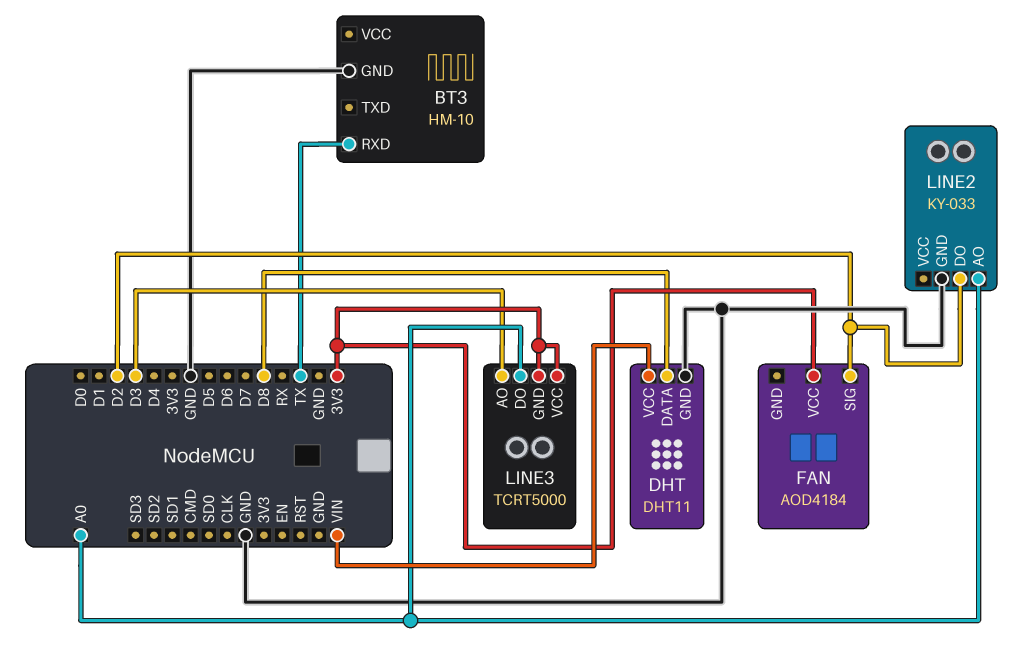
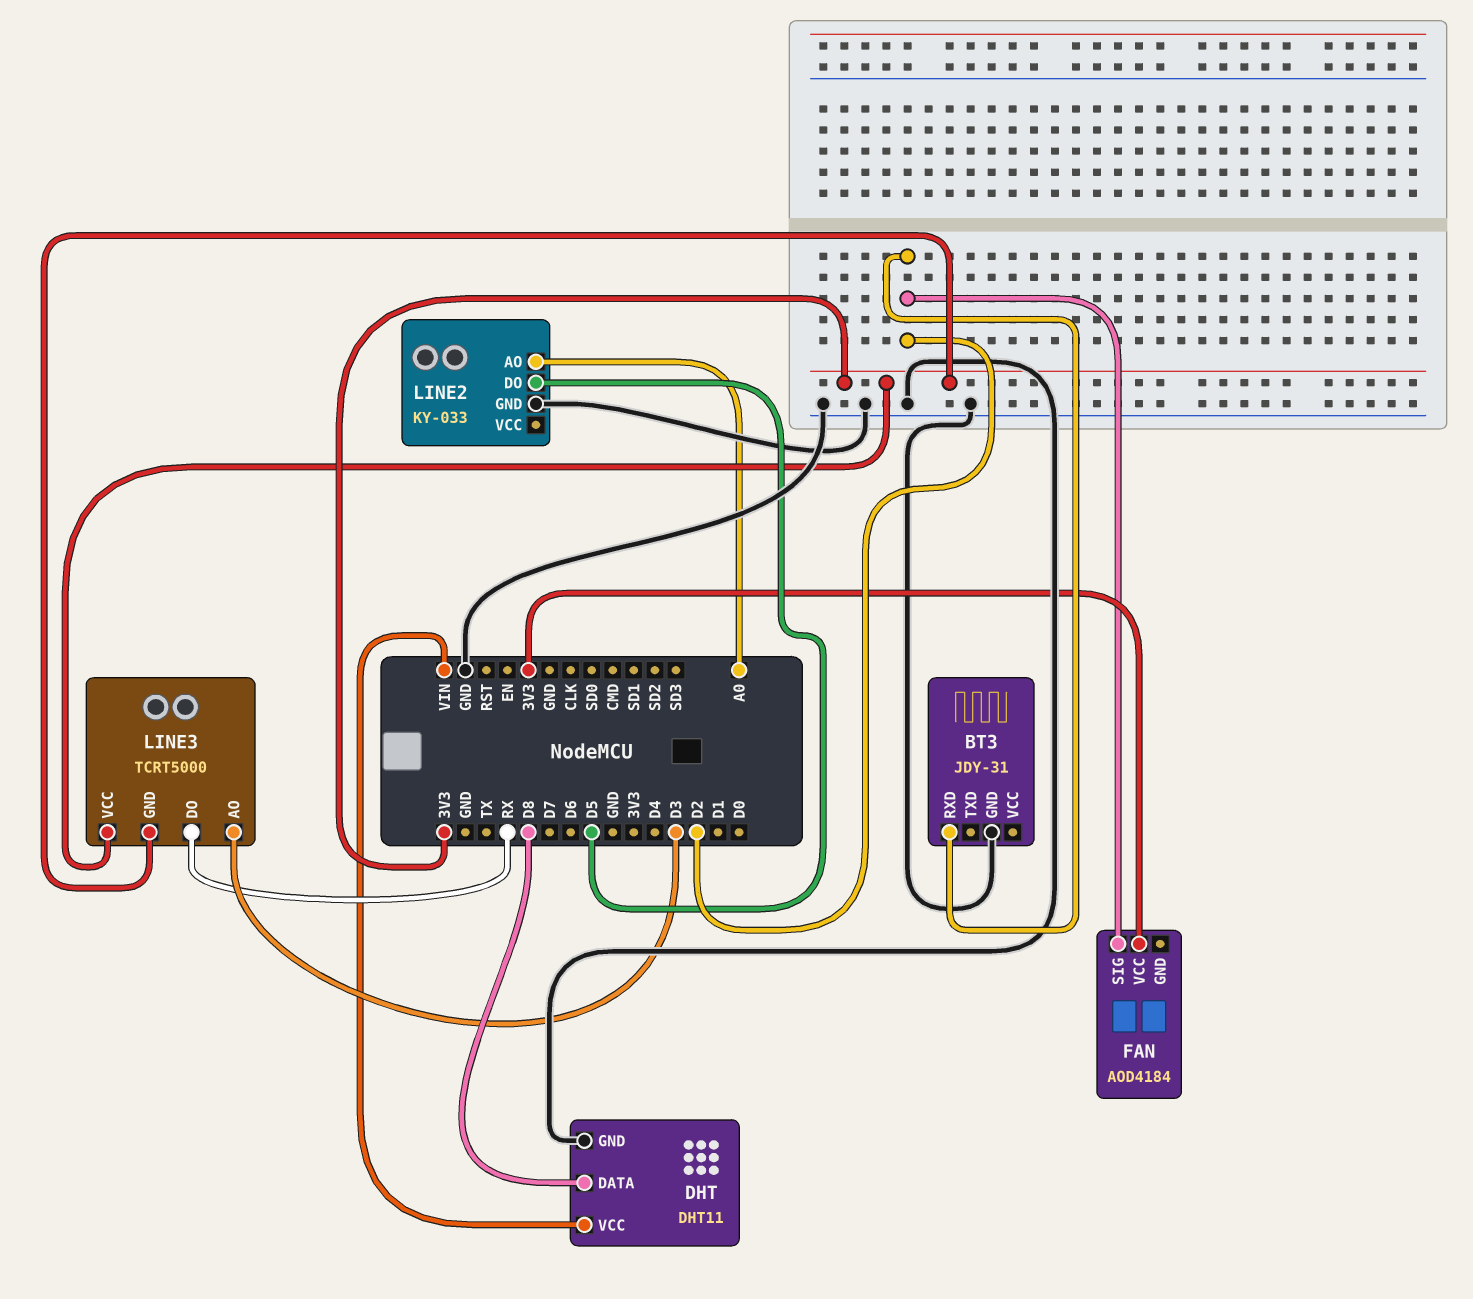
BT3: HM-10 -> JDY-31
BT3 pin RXD: TX -> D2
LINE2 pin DO: D2 -> D5
LINE3 pin DO: A0 -> RX

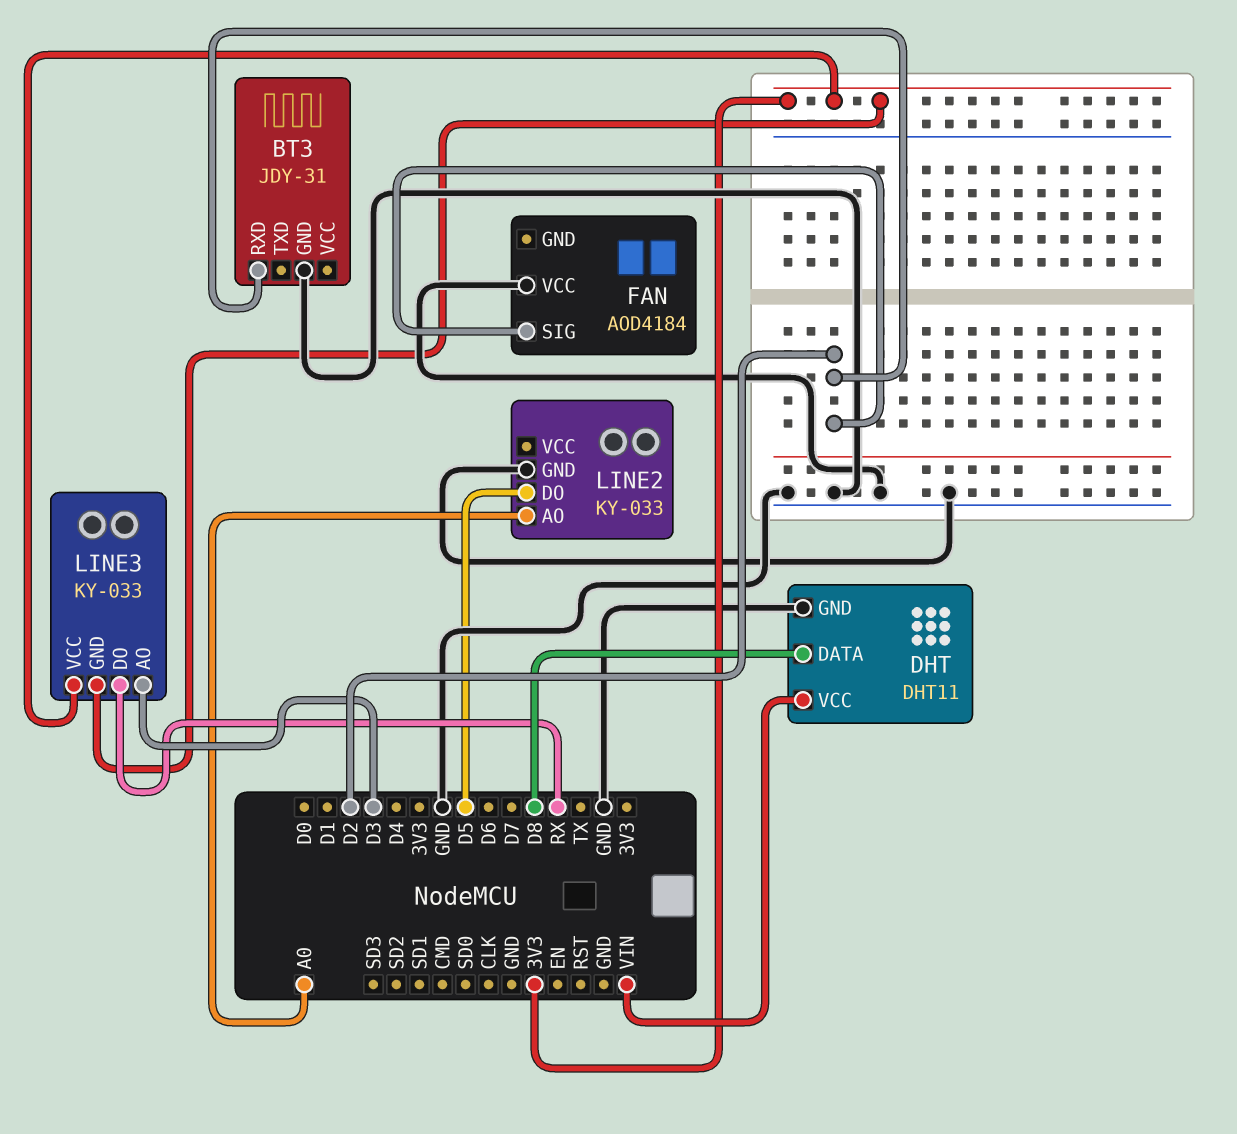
FAN pin VCC: 3V3 -> GND
LINE3: TCRT5000 -> KY-033

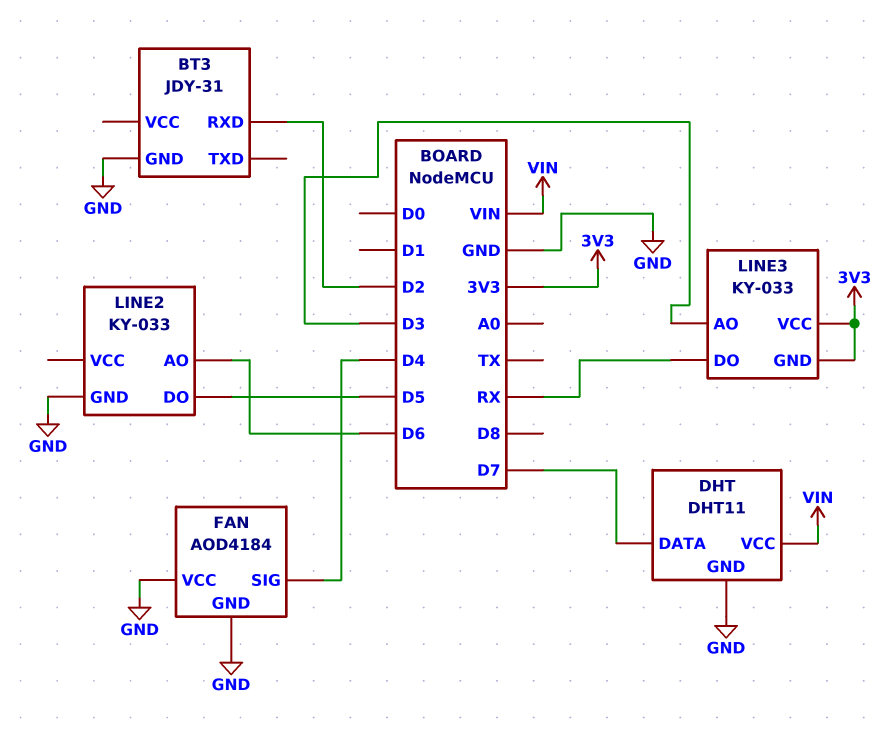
DHT pin DATA: D8 -> D7
FAN pin GND: none -> GND
FAN pin SIG: D2 -> D4
LINE2 pin AO: A0 -> D6

